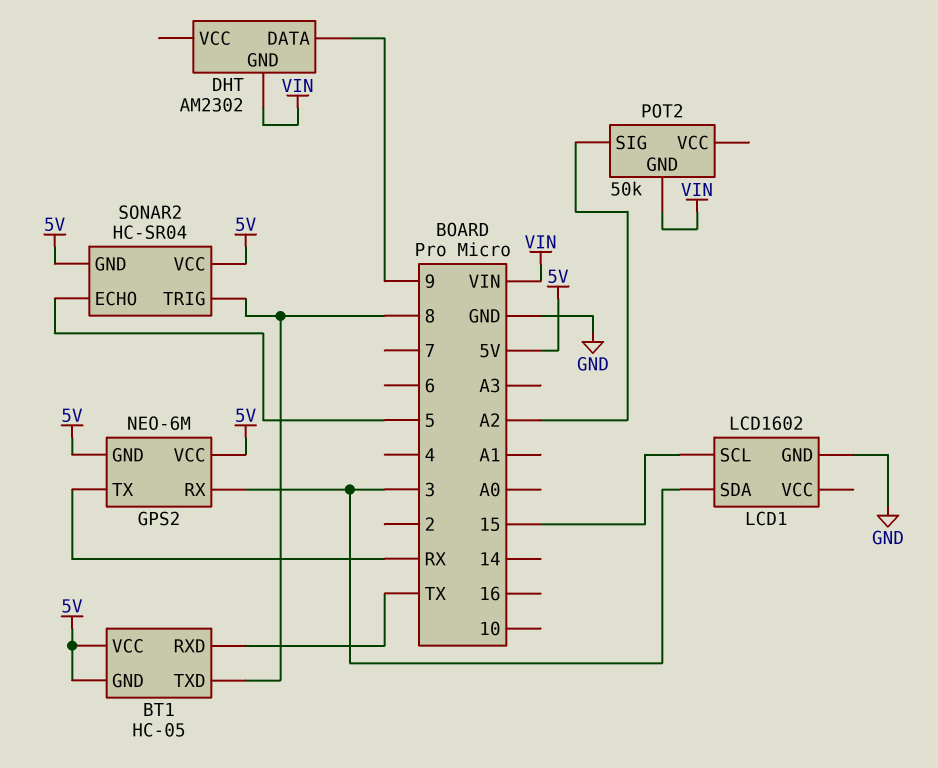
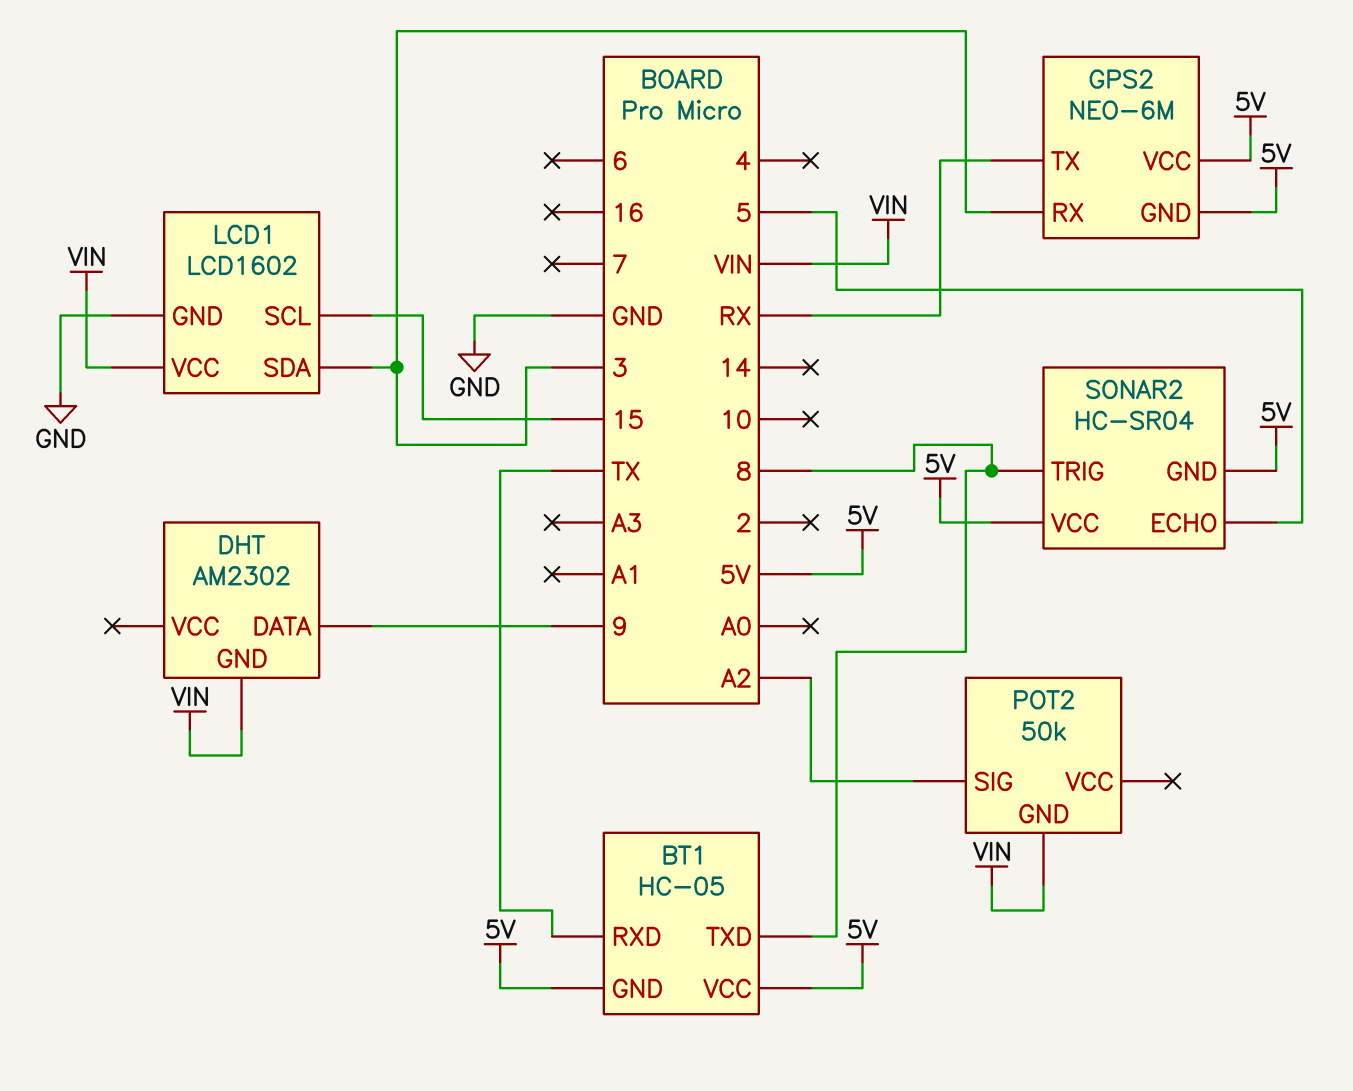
LCD1 pin VCC: none -> VIN

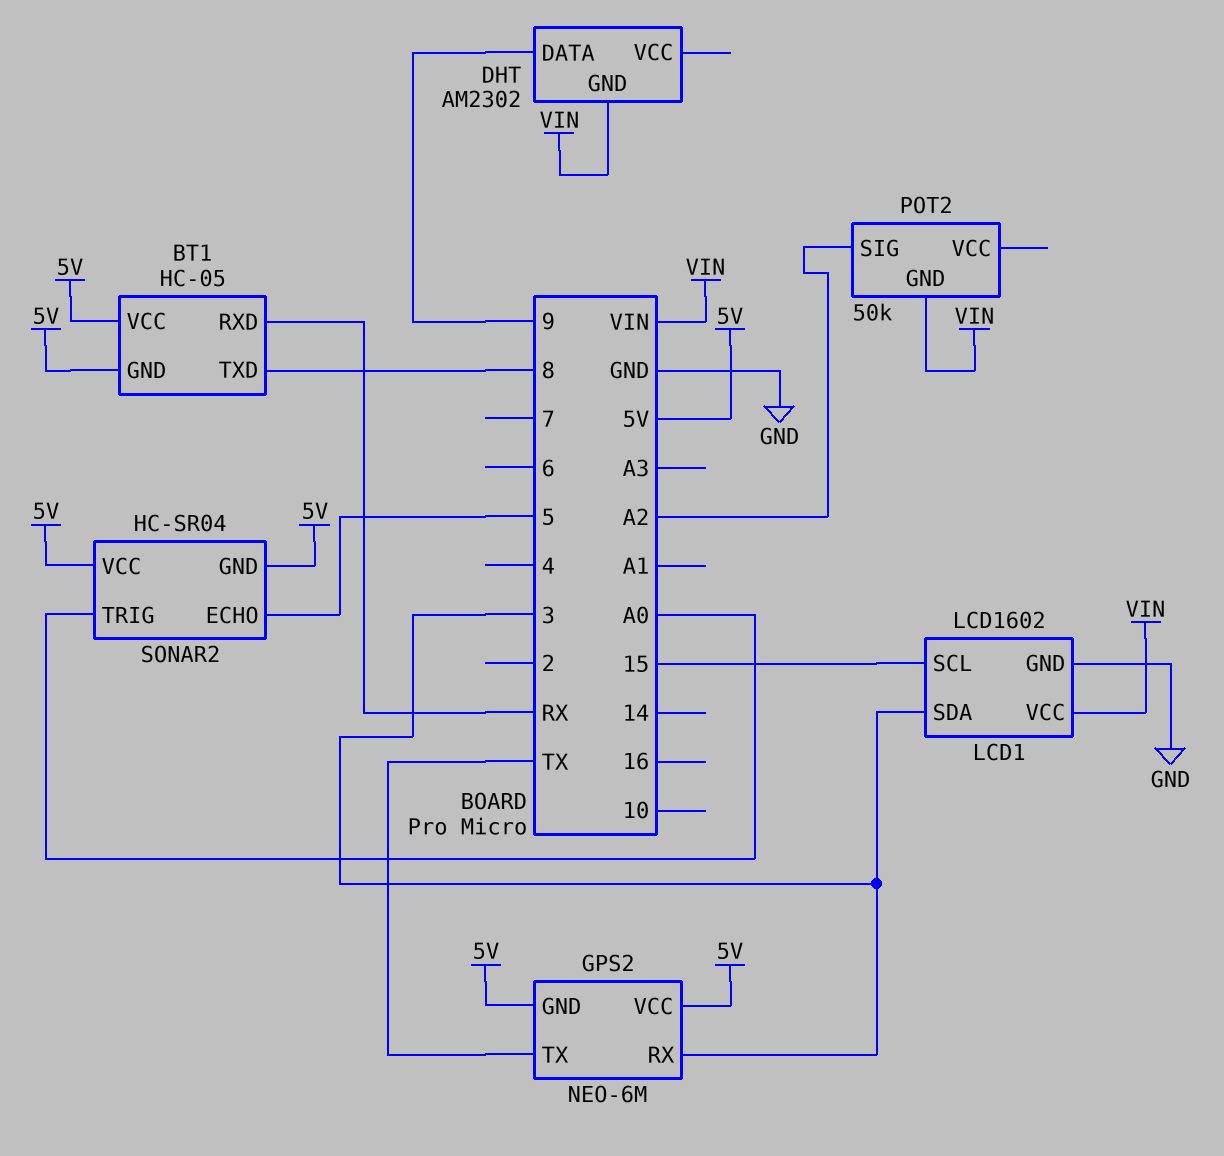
BT1 pin RXD: TX -> RX
GPS2 pin TX: RX -> TX
SONAR2 pin TRIG: 8 -> A0

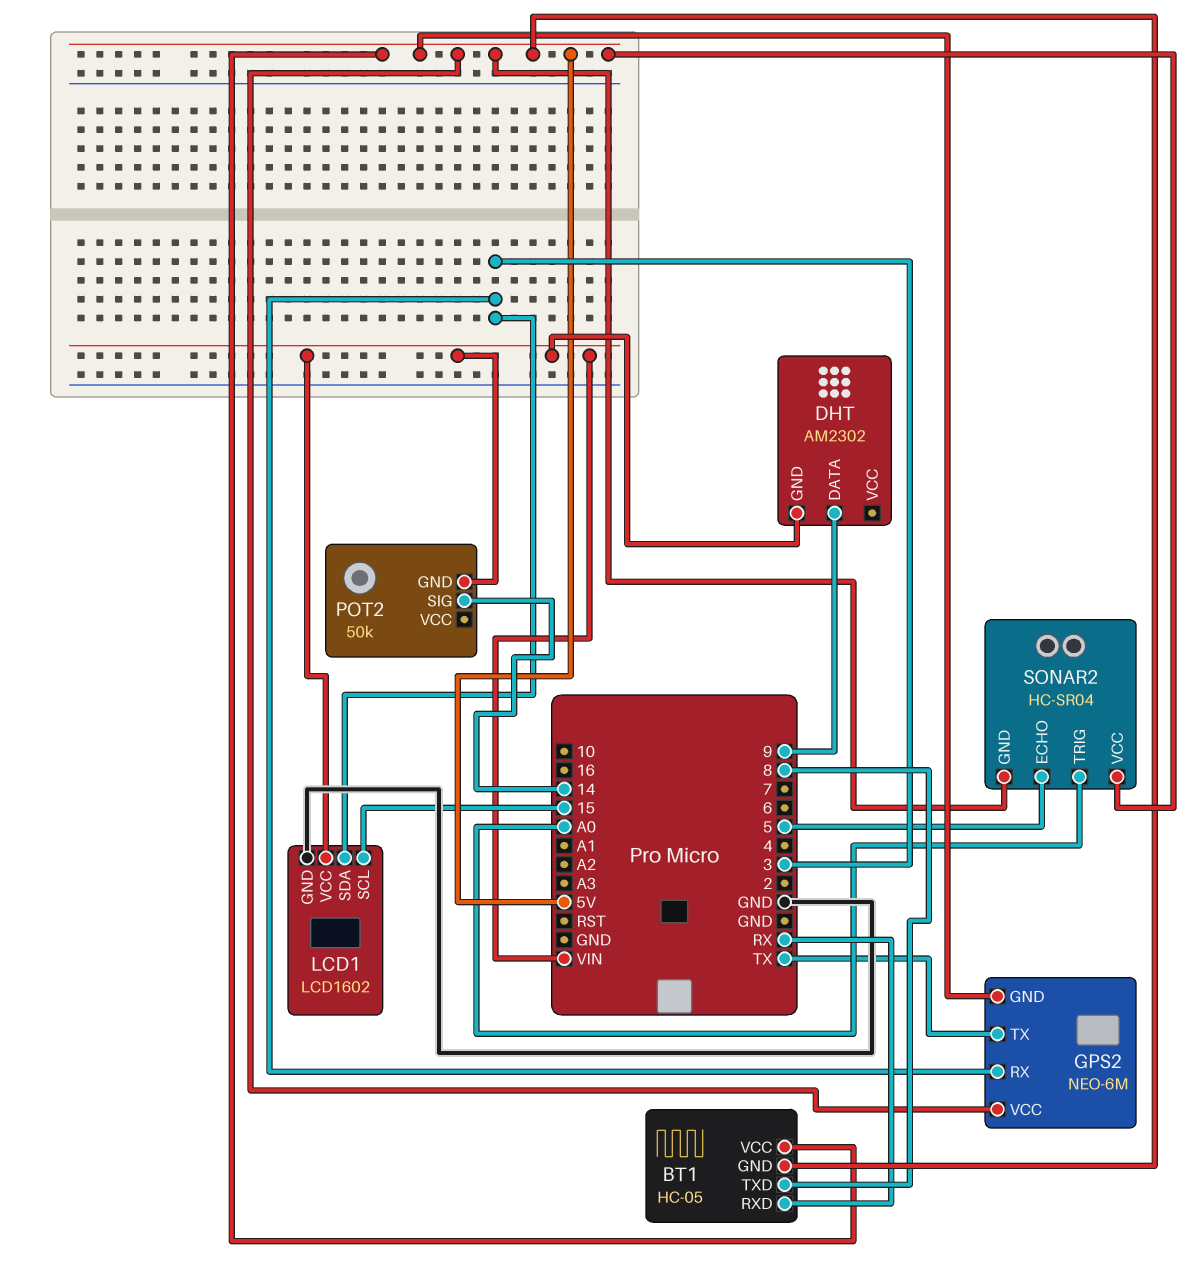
POT2 pin SIG: A2 -> 14

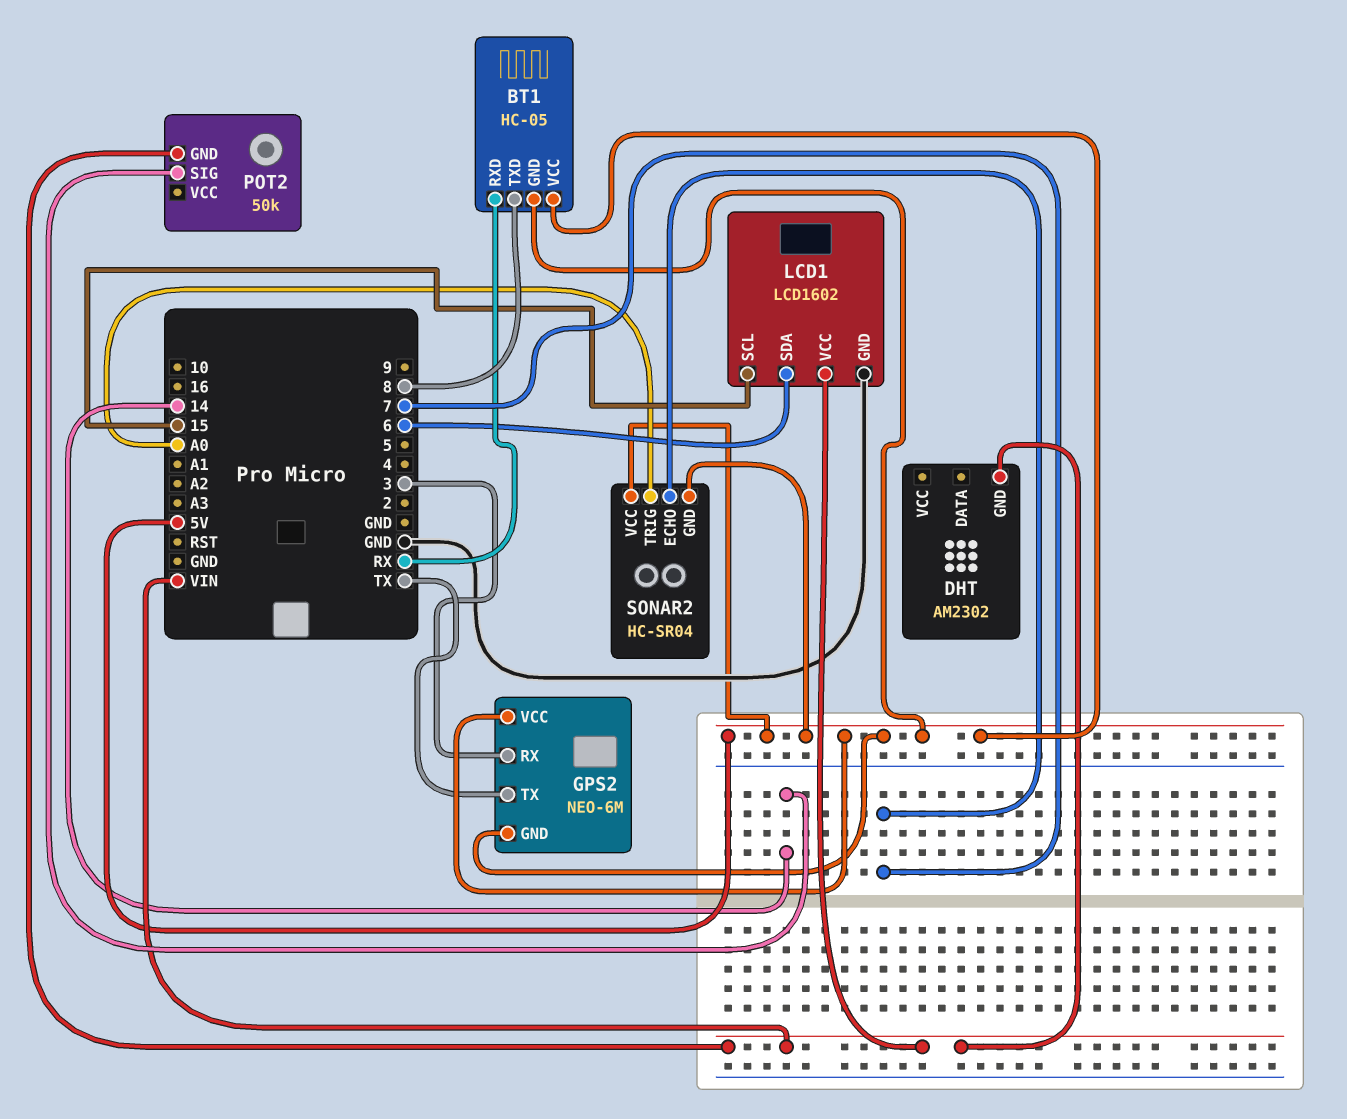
DHT pin DATA: 9 -> none
LCD1 pin SDA: 3 -> 6
SONAR2 pin ECHO: 5 -> 7

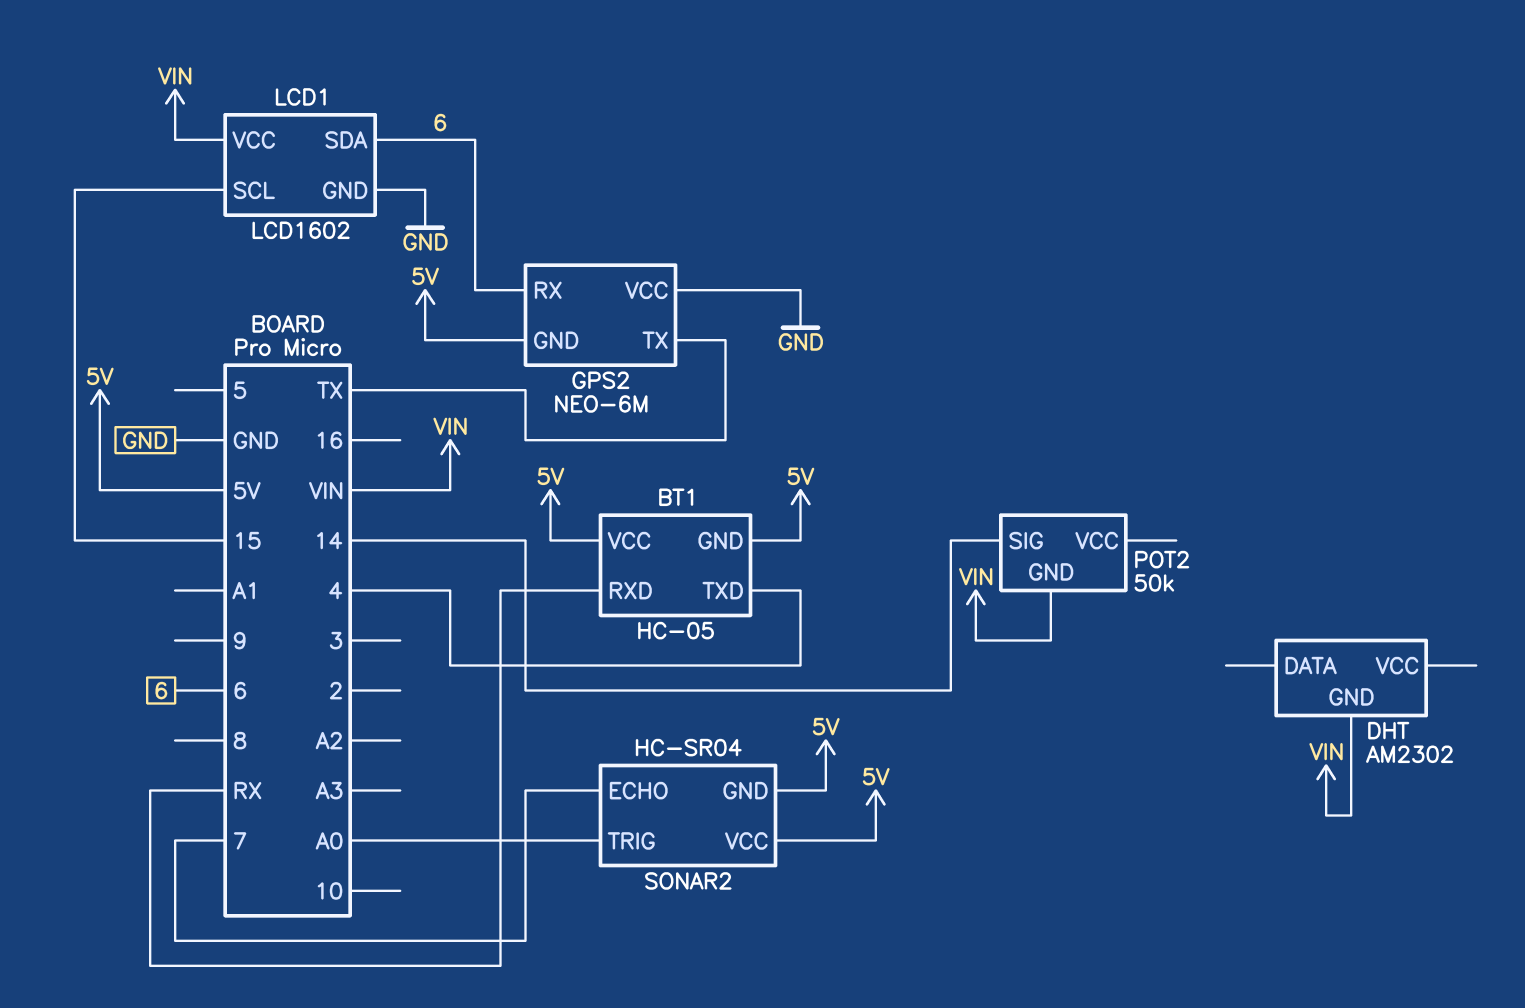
BT1 pin TXD: 8 -> 4
GPS2 pin RX: 3 -> 6
GPS2 pin VCC: 5V -> GND

